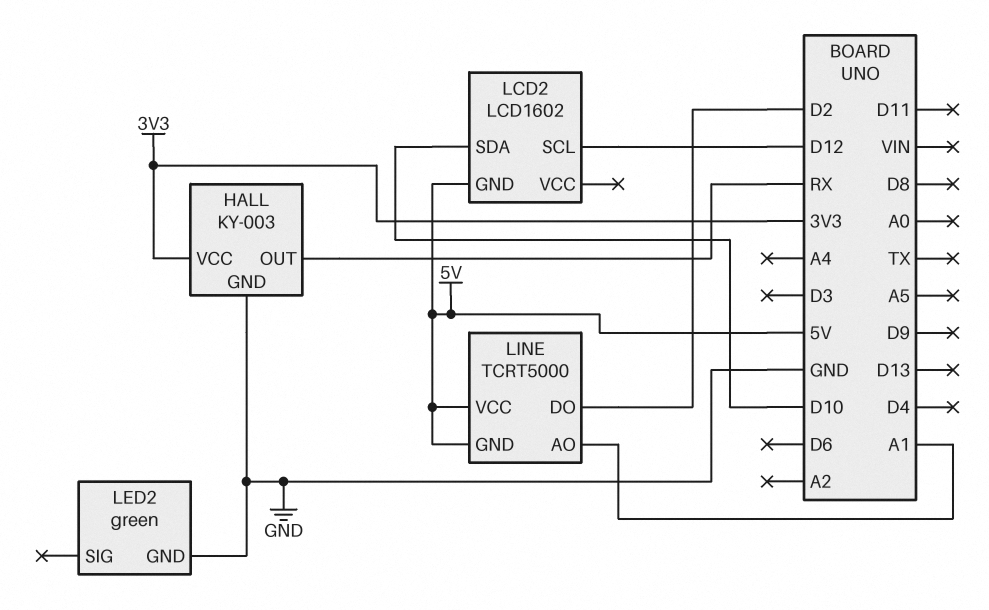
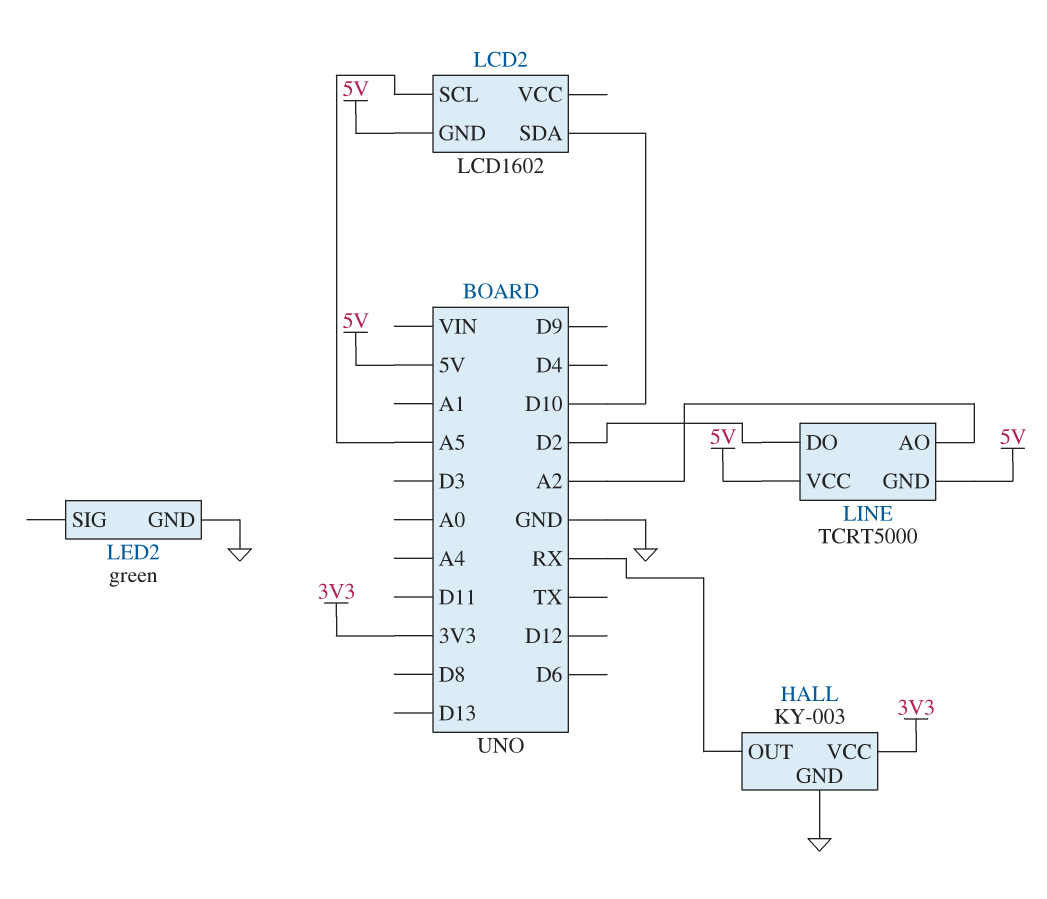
LCD2 pin SCL: D12 -> A5
LINE pin AO: A1 -> A2

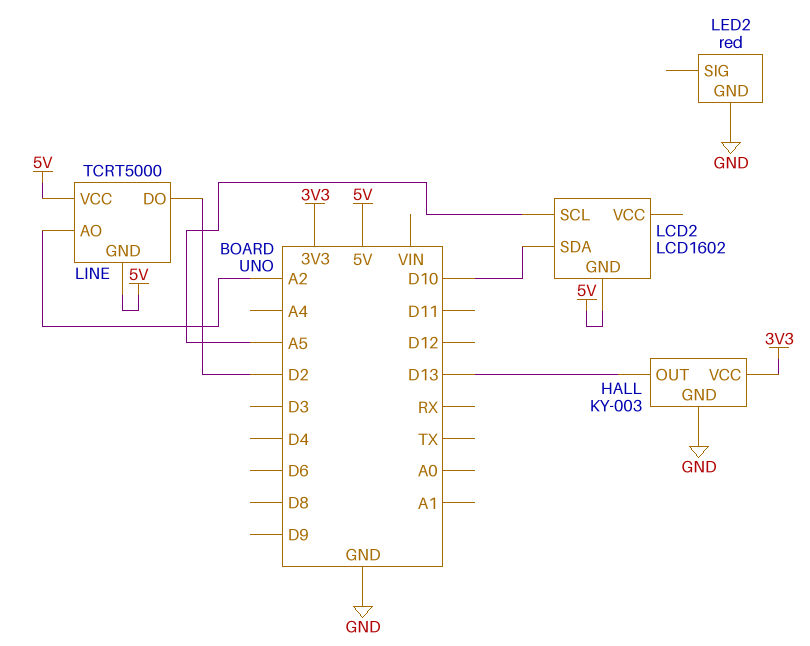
HALL pin OUT: RX -> D13
LED2: green -> red

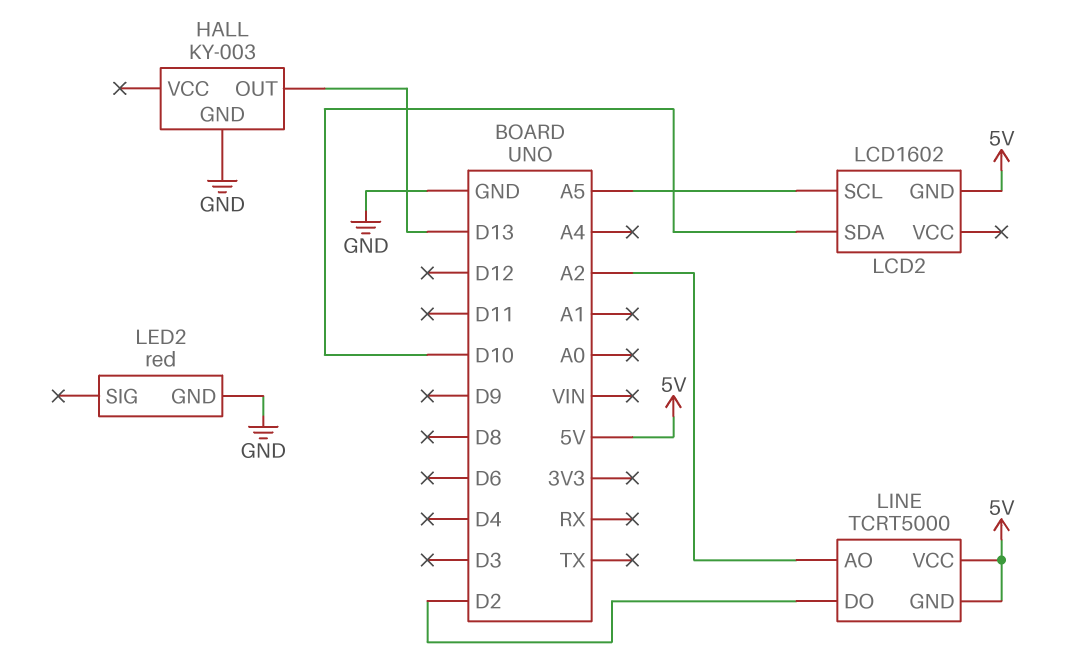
HALL pin VCC: 3V3 -> none

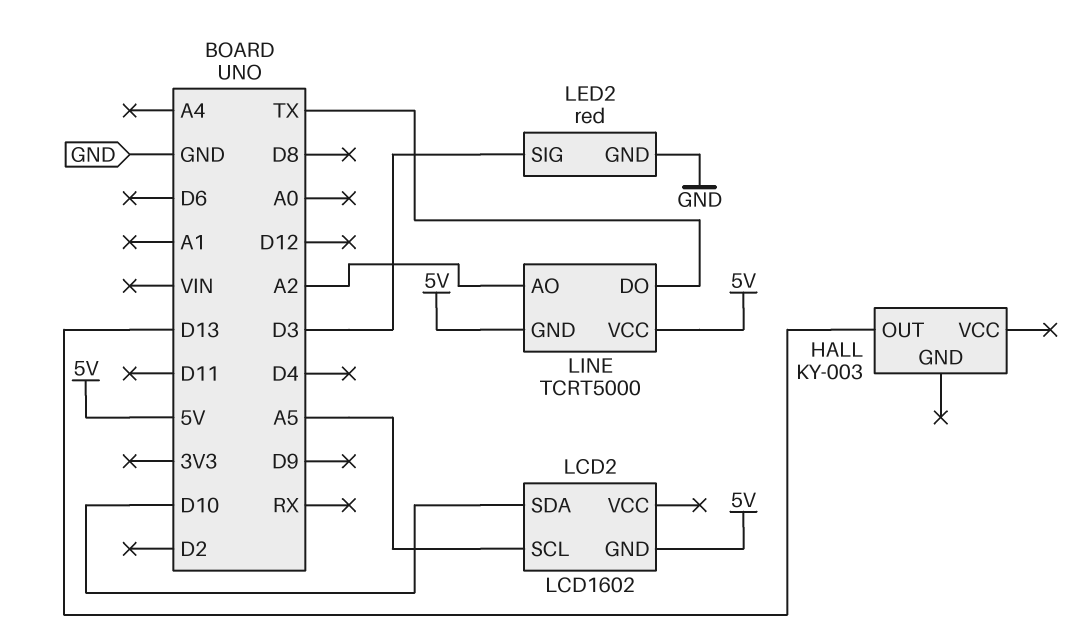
HALL pin GND: GND -> none
LED2 pin SIG: none -> D3
LINE pin DO: D2 -> TX

